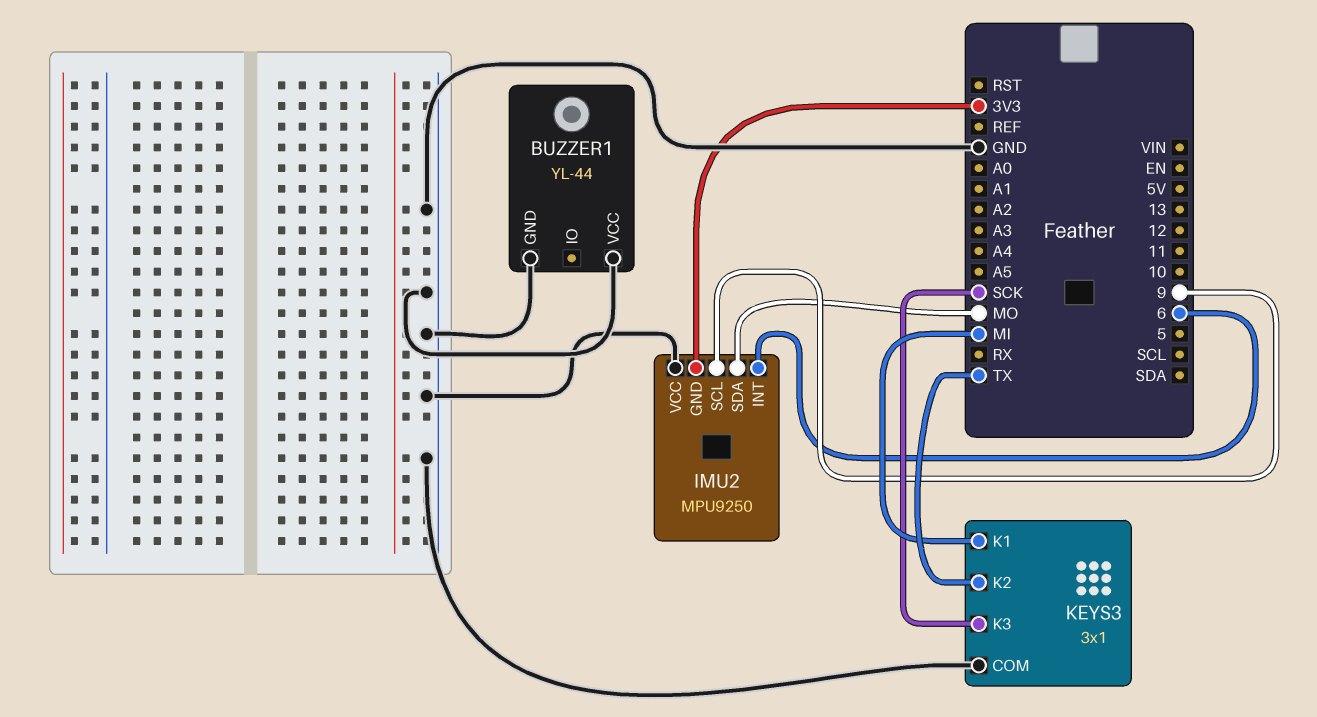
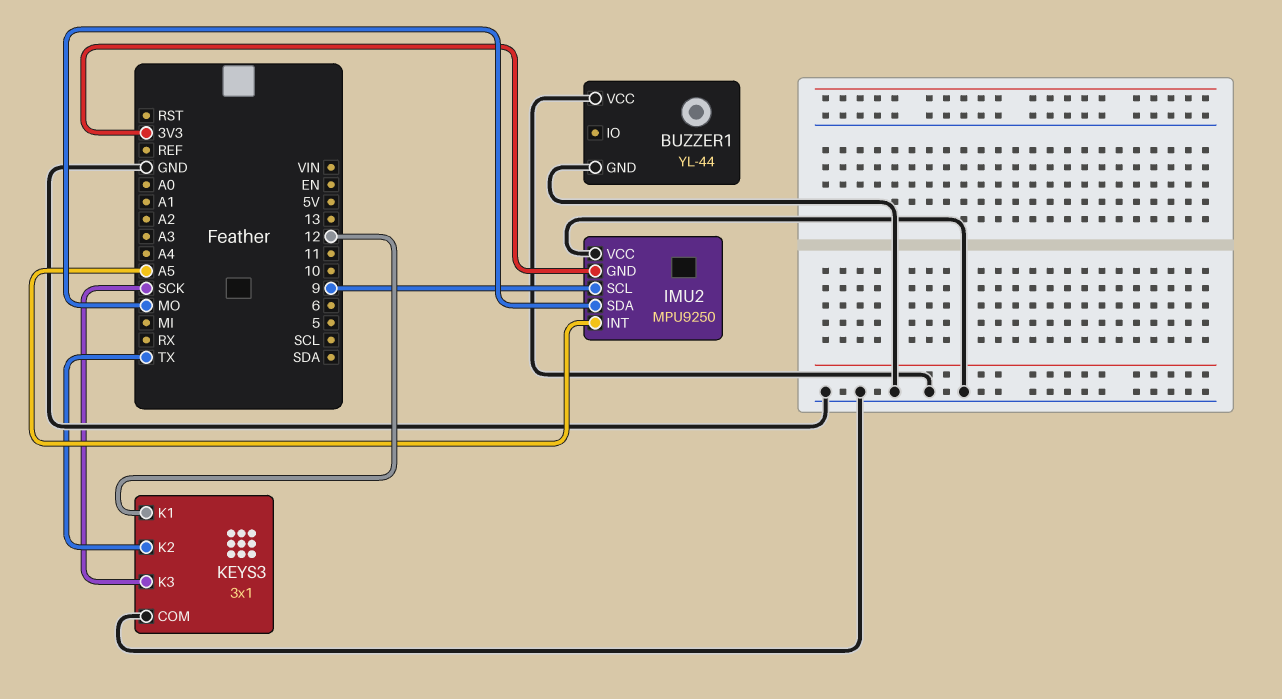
IMU2 pin INT: 6 -> A5
KEYS3 pin K1: MI -> 12

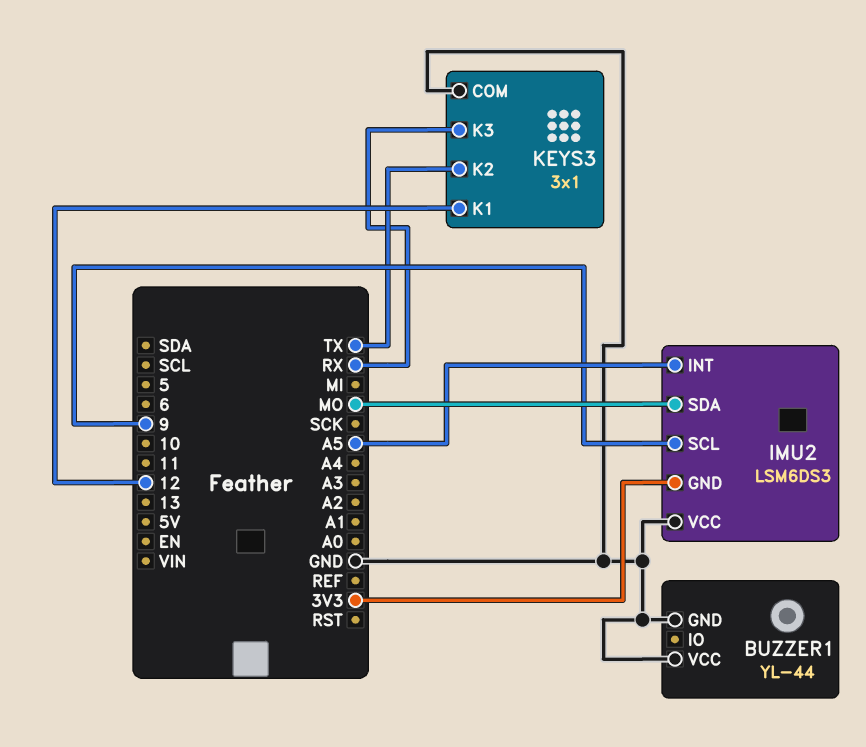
IMU2: MPU9250 -> LSM6DS3
KEYS3 pin K3: SCK -> RX

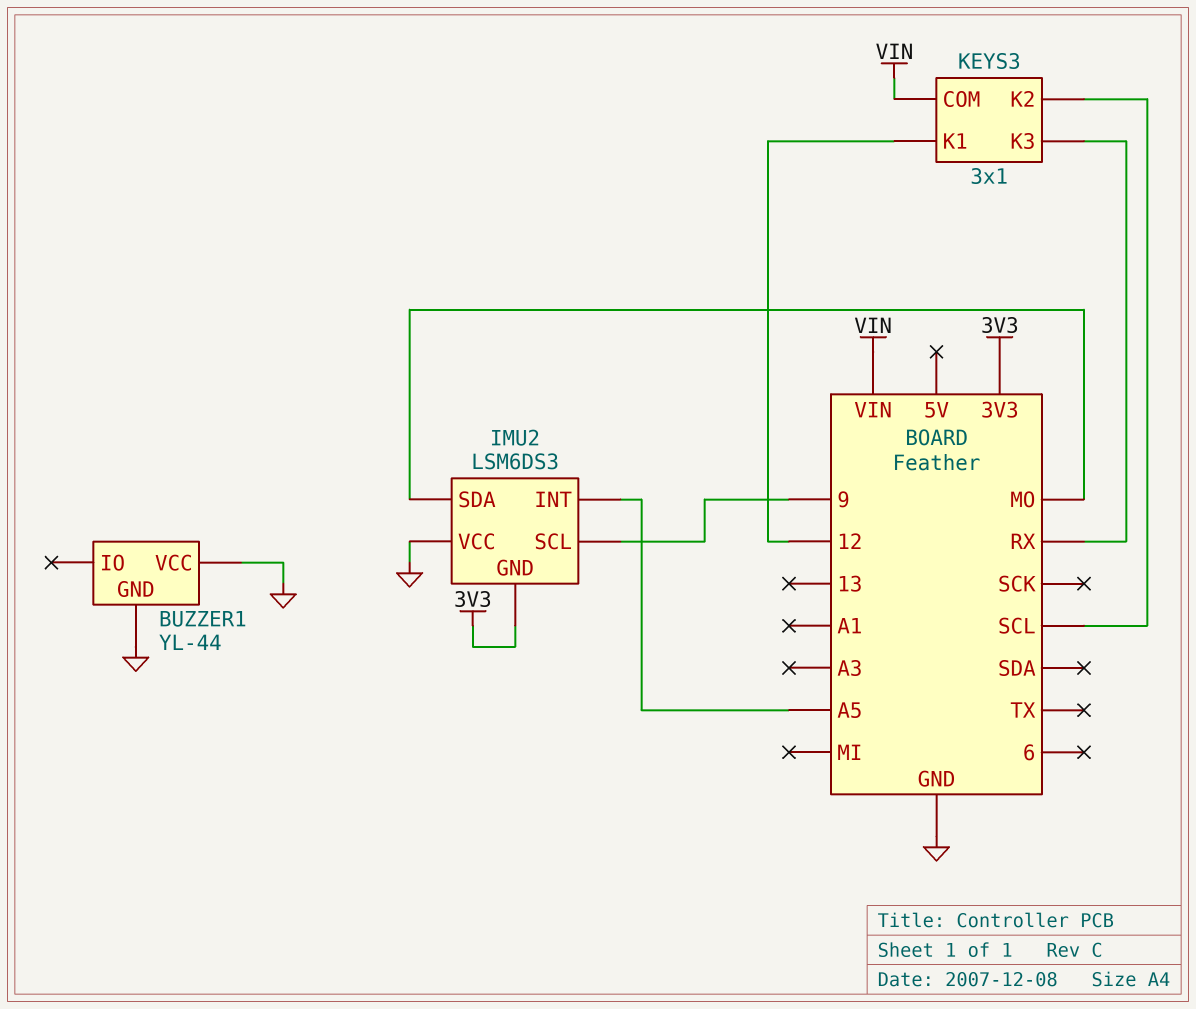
KEYS3 pin COM: GND -> VIN
KEYS3 pin K2: TX -> SCL

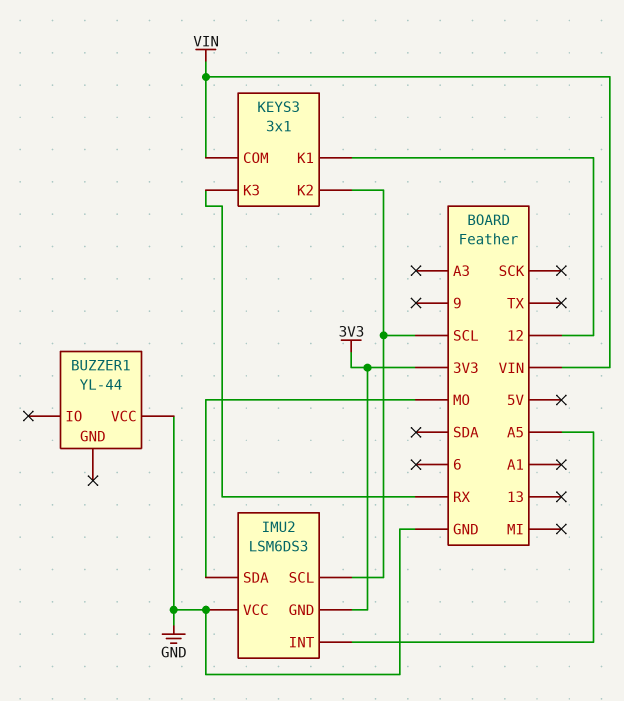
BUZZER1 pin GND: GND -> none
IMU2 pin SCL: 9 -> SCL

